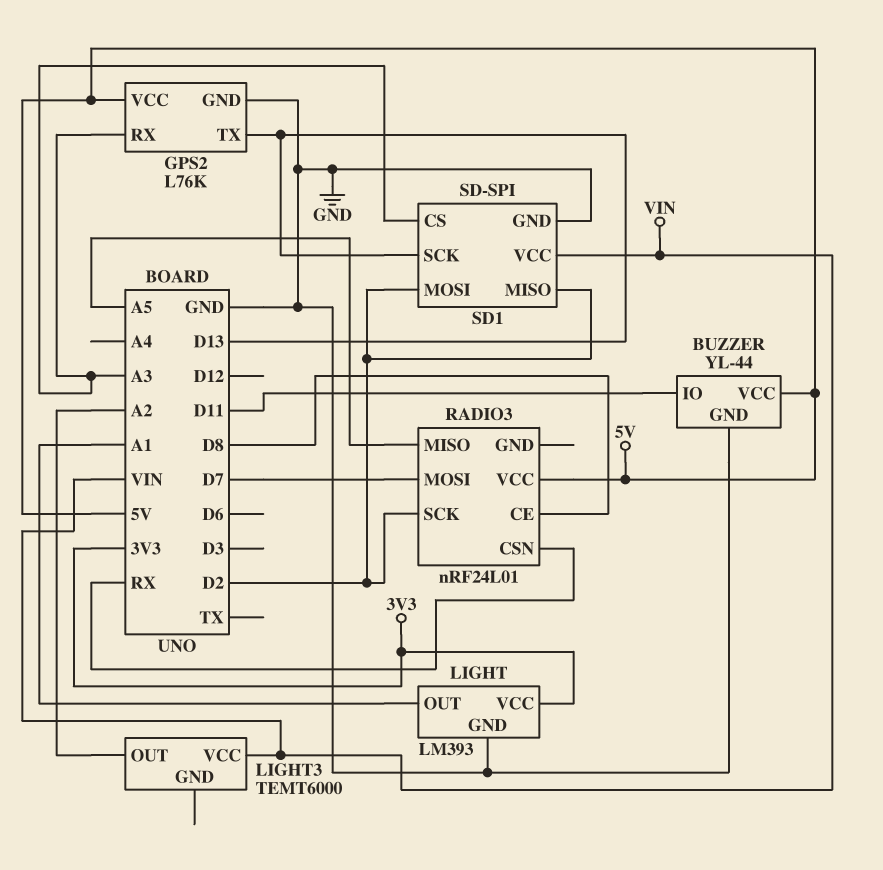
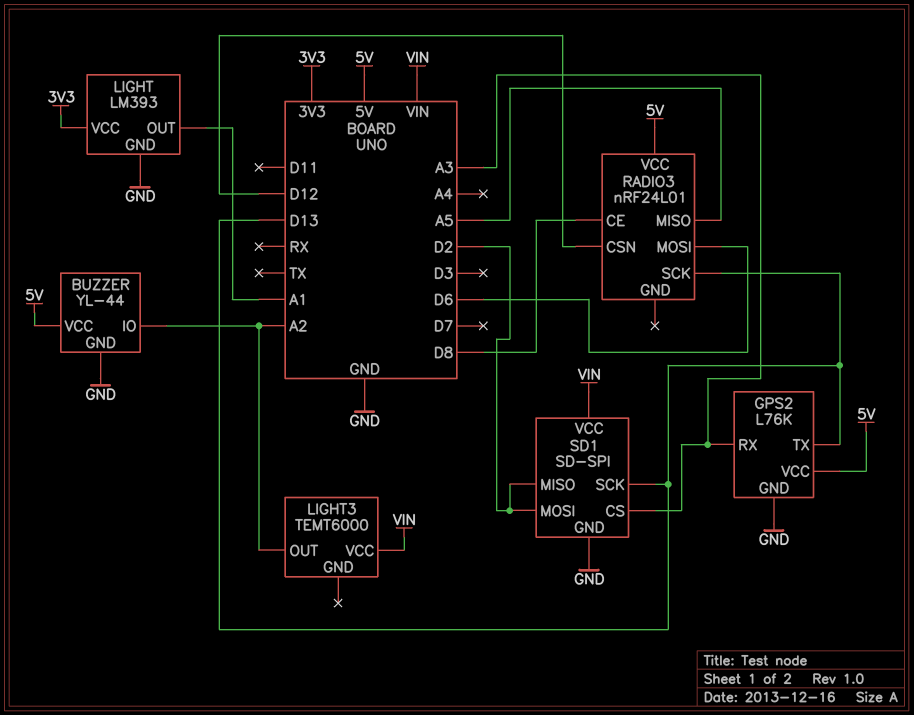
BUZZER pin IO: D11 -> A2
RADIO3 pin CSN: RX -> D12
RADIO3 pin MOSI: D7 -> D6
RADIO3 pin SCK: D2 -> D13

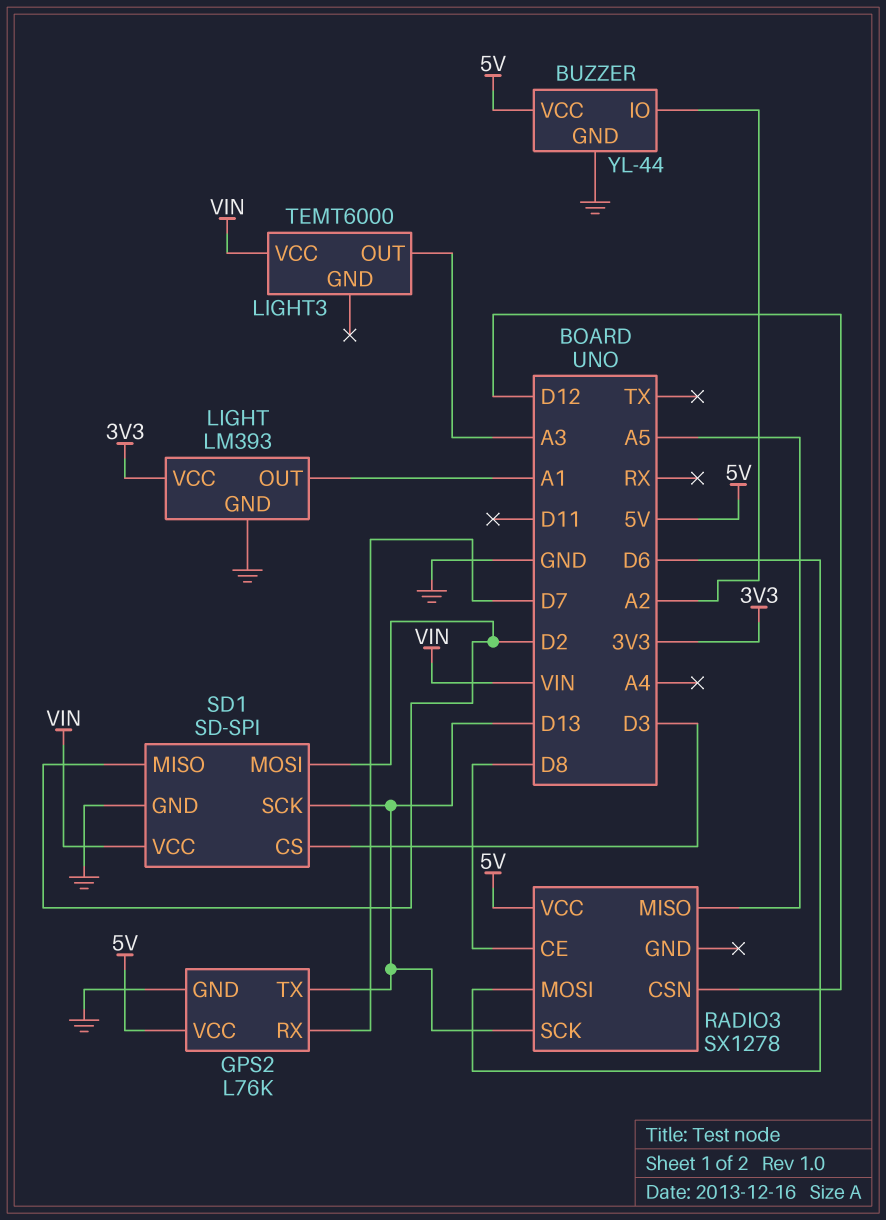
GPS2 pin RX: A3 -> D7
LIGHT3 pin OUT: A2 -> A3
RADIO3: nRF24L01 -> SX1278
SD1 pin CS: A3 -> D3

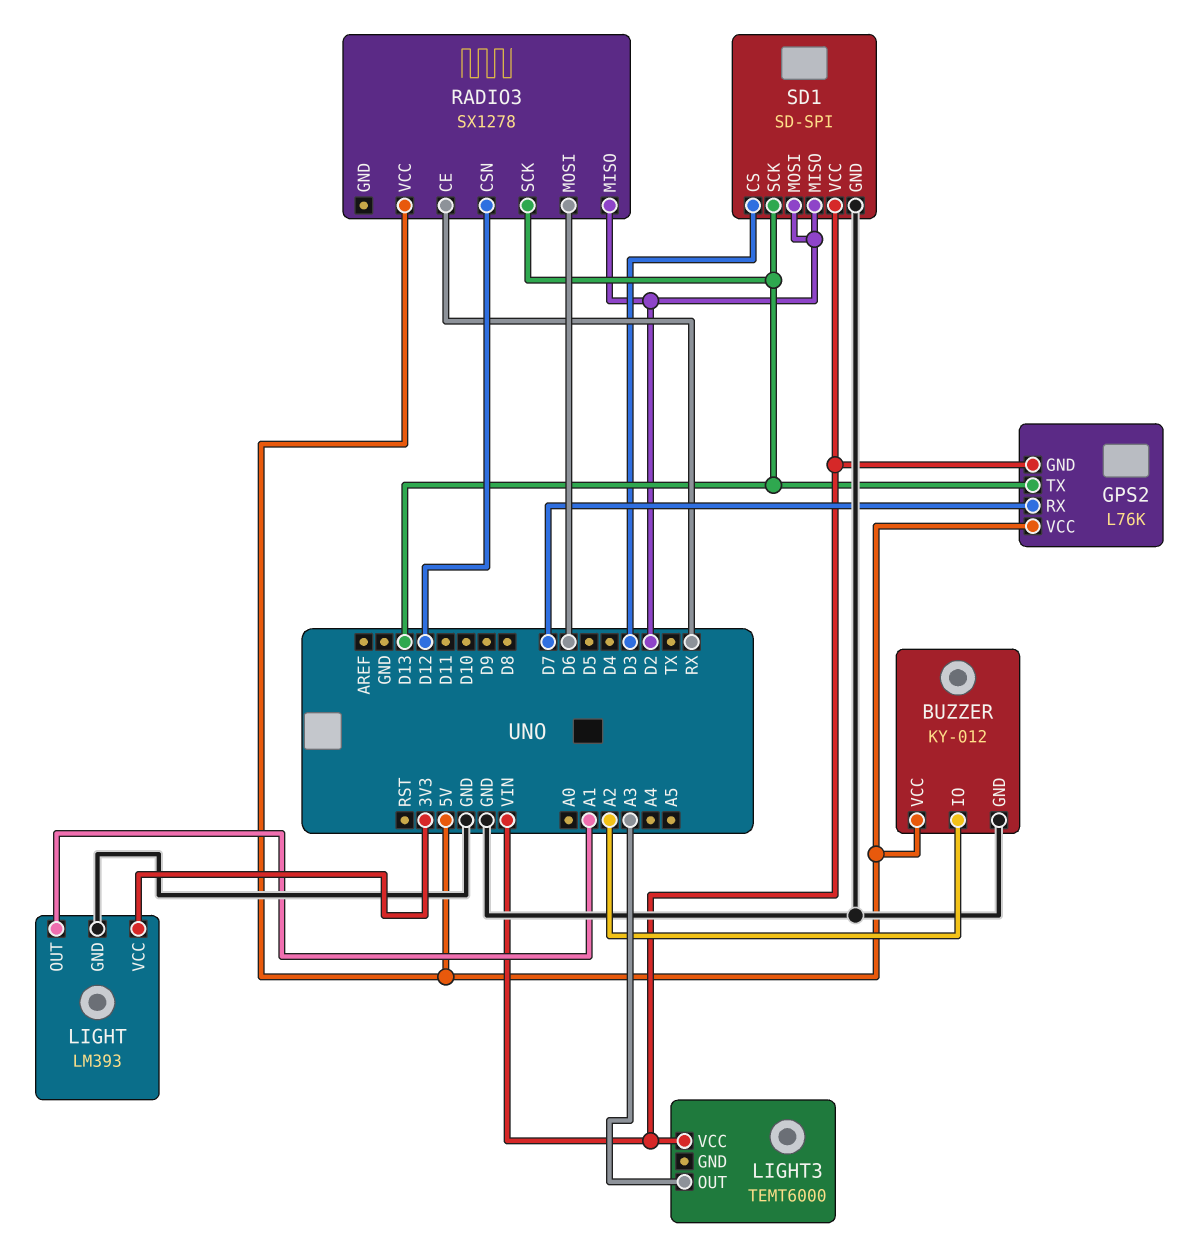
BUZZER: YL-44 -> KY-012
GPS2 pin GND: GND -> VIN
RADIO3 pin CE: D8 -> RX
RADIO3 pin MISO: A5 -> D2

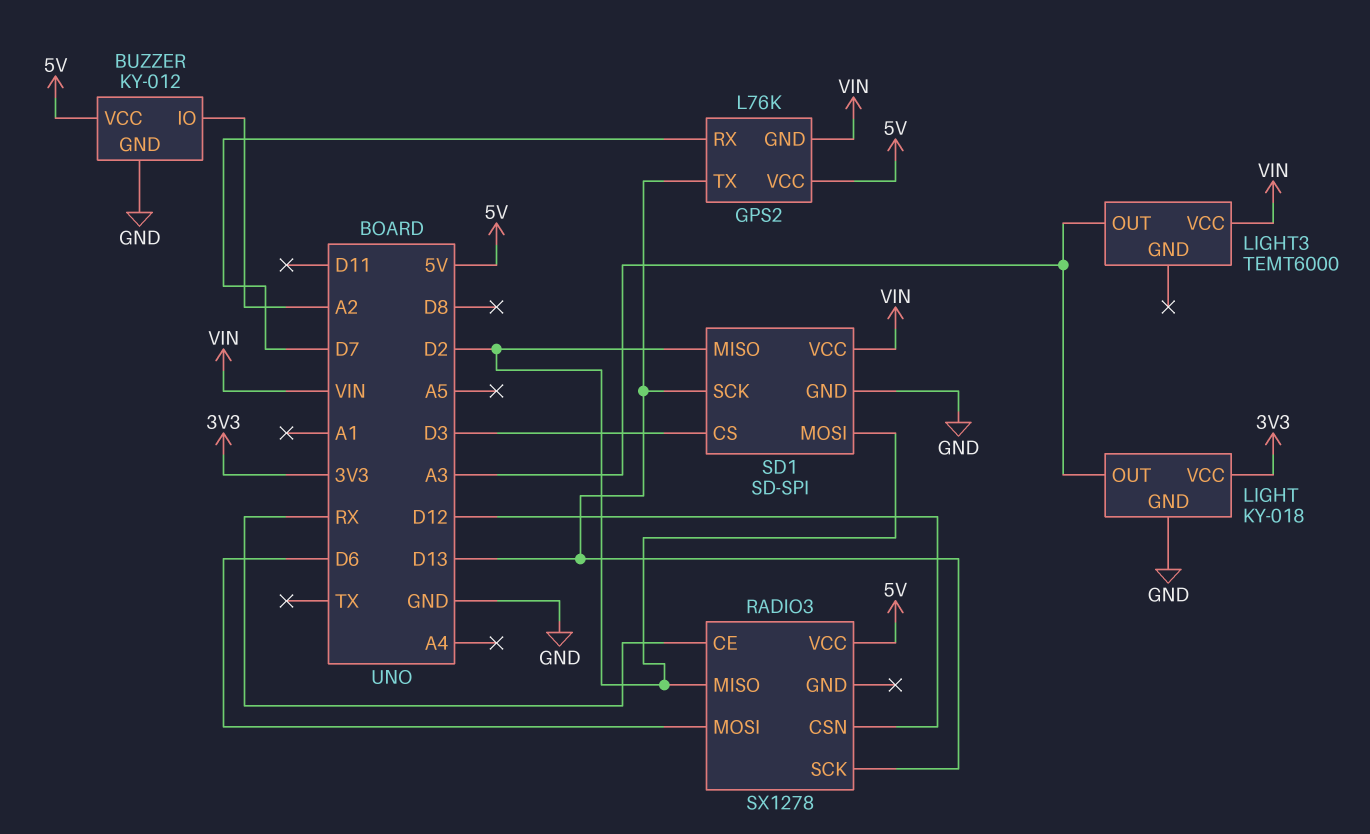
LIGHT: LM393 -> KY-018
LIGHT pin OUT: A1 -> A3

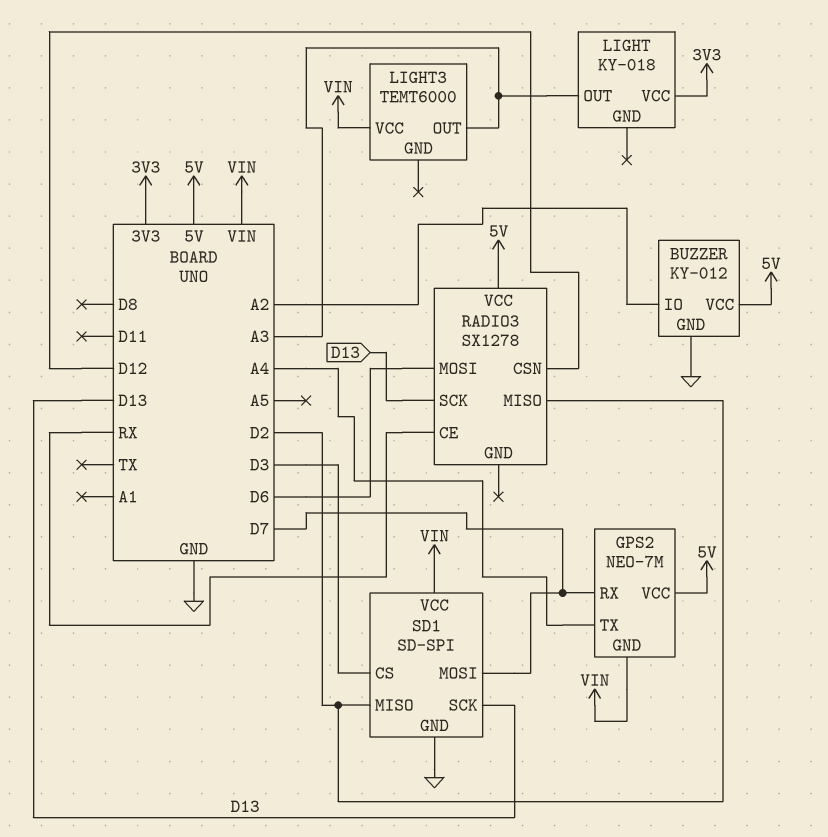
GPS2: L76K -> NEO-7M
GPS2 pin TX: D13 -> A4
LIGHT pin GND: GND -> none
SD1 pin MOSI: D2 -> D7

